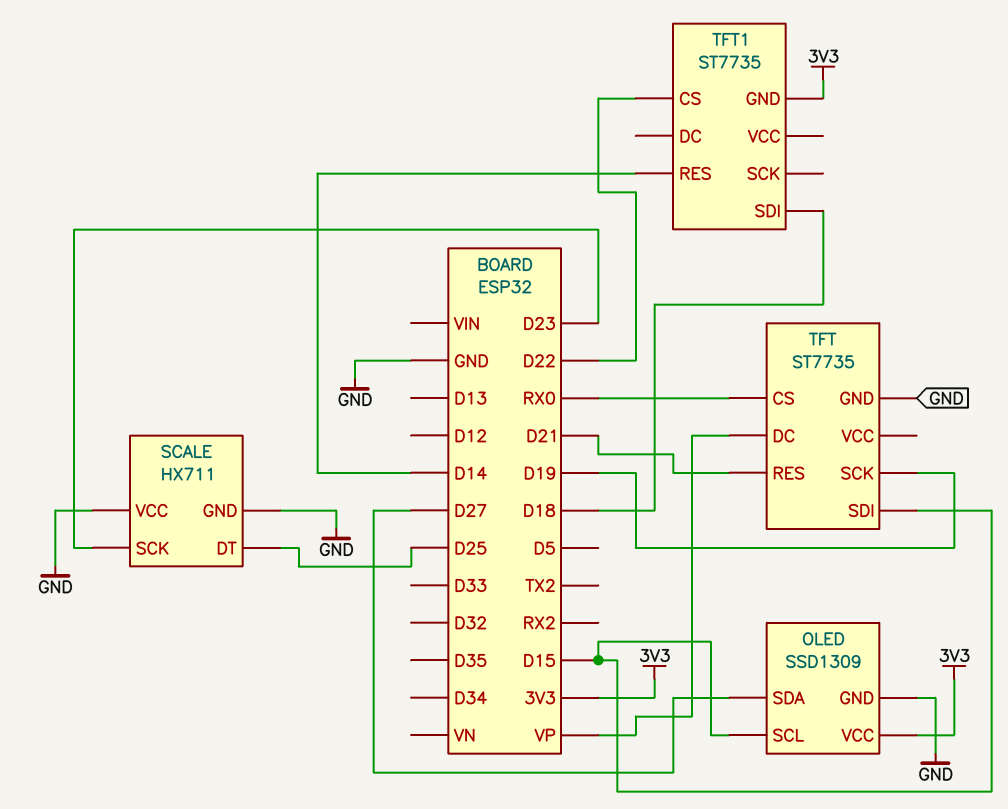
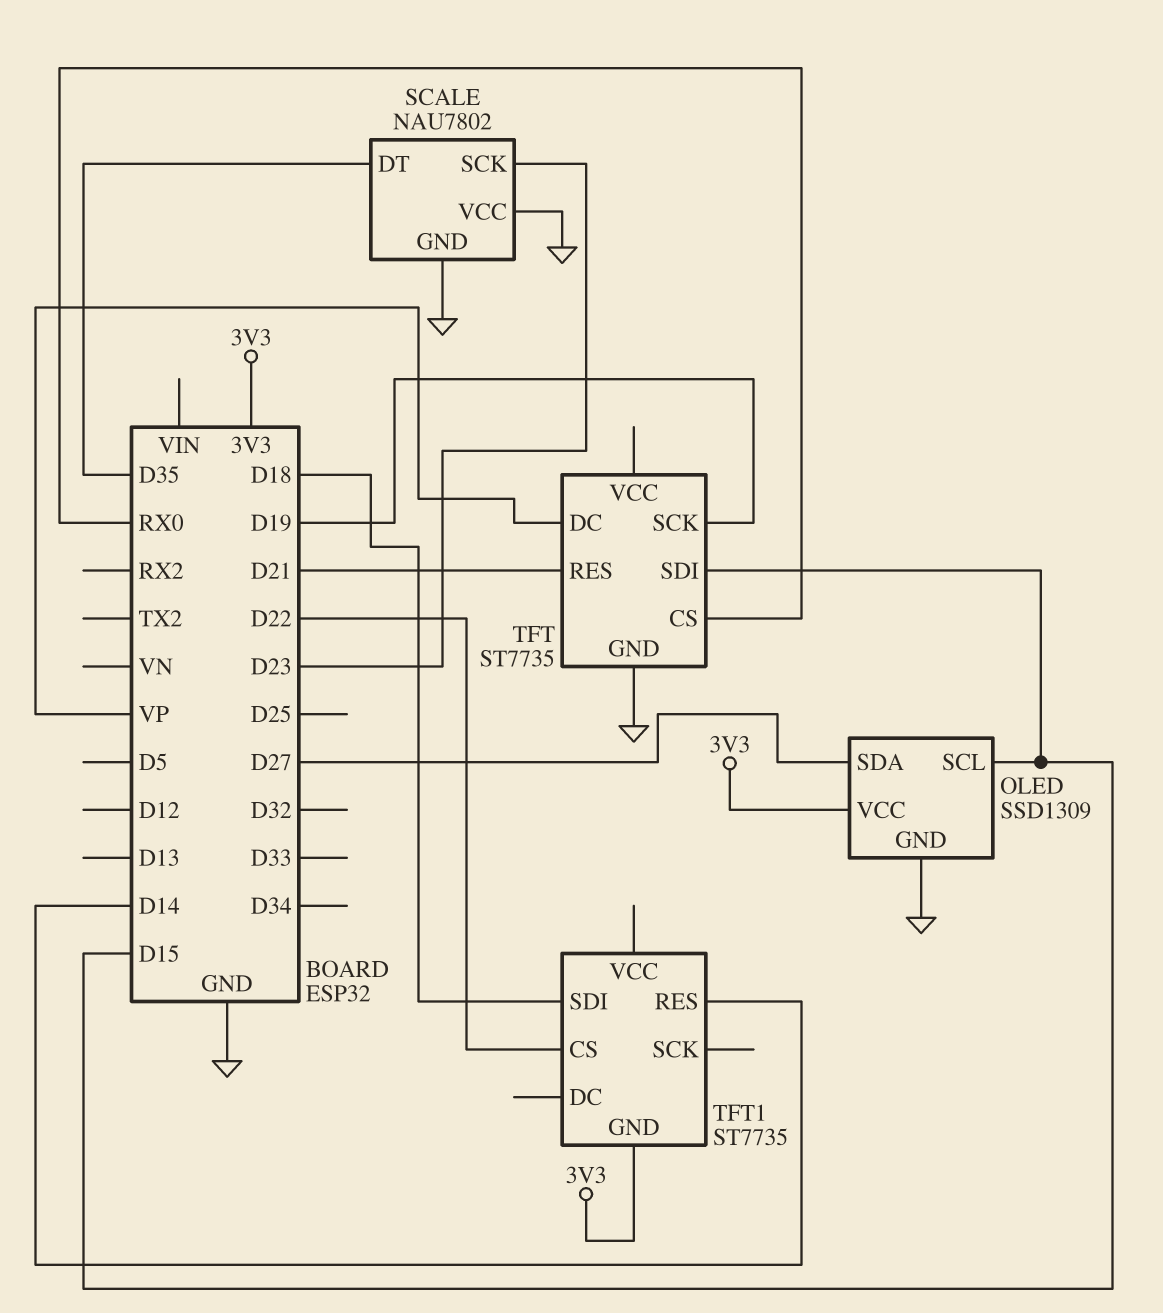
SCALE: HX711 -> NAU7802
SCALE pin DT: D25 -> D35

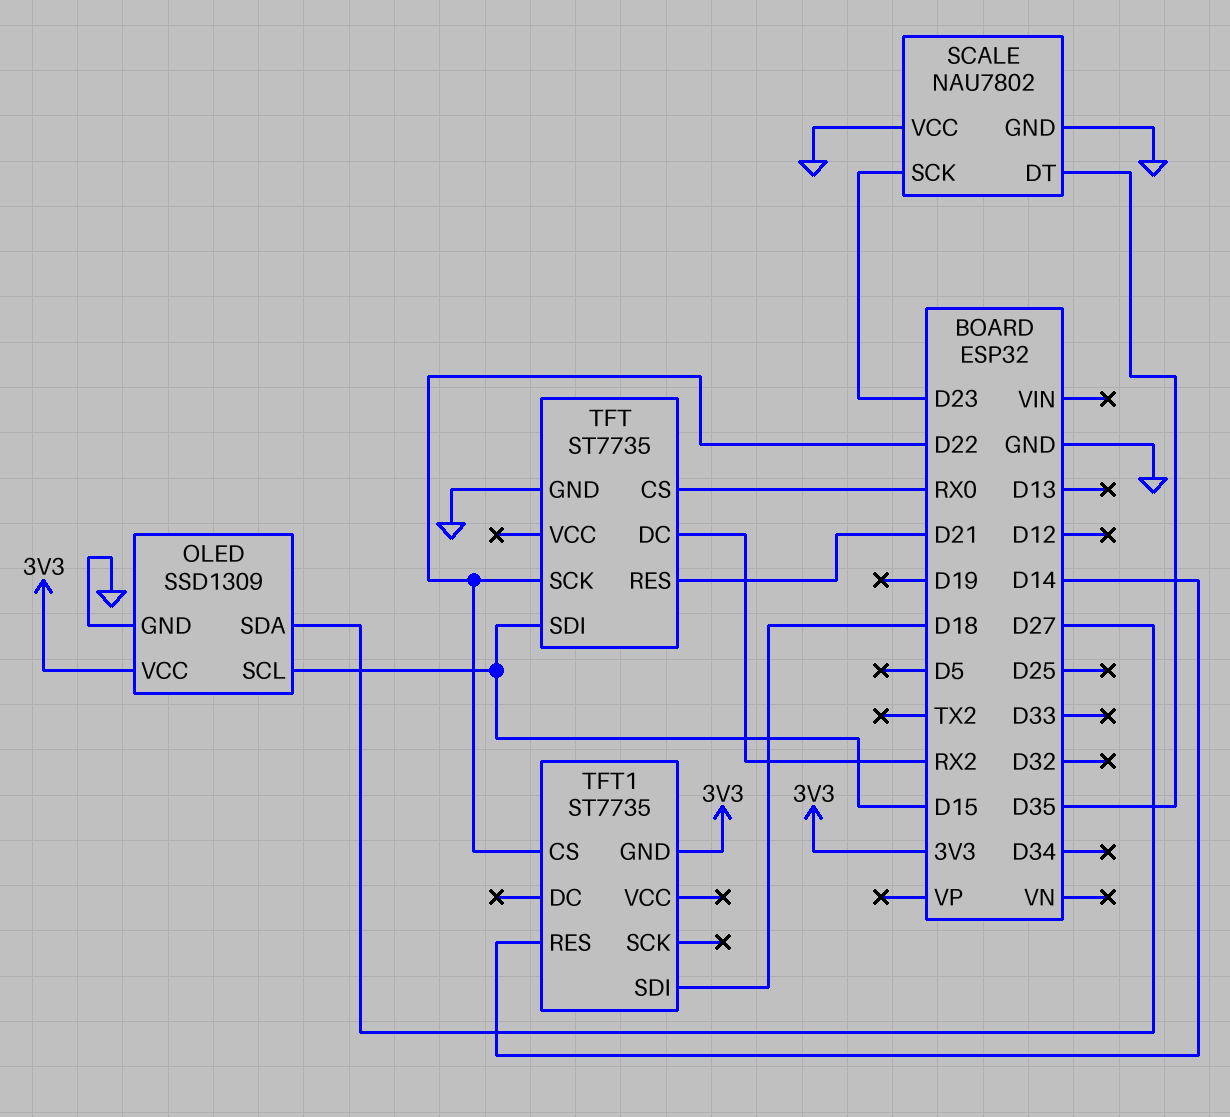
TFT pin DC: VP -> RX2
TFT pin SCK: D19 -> D22

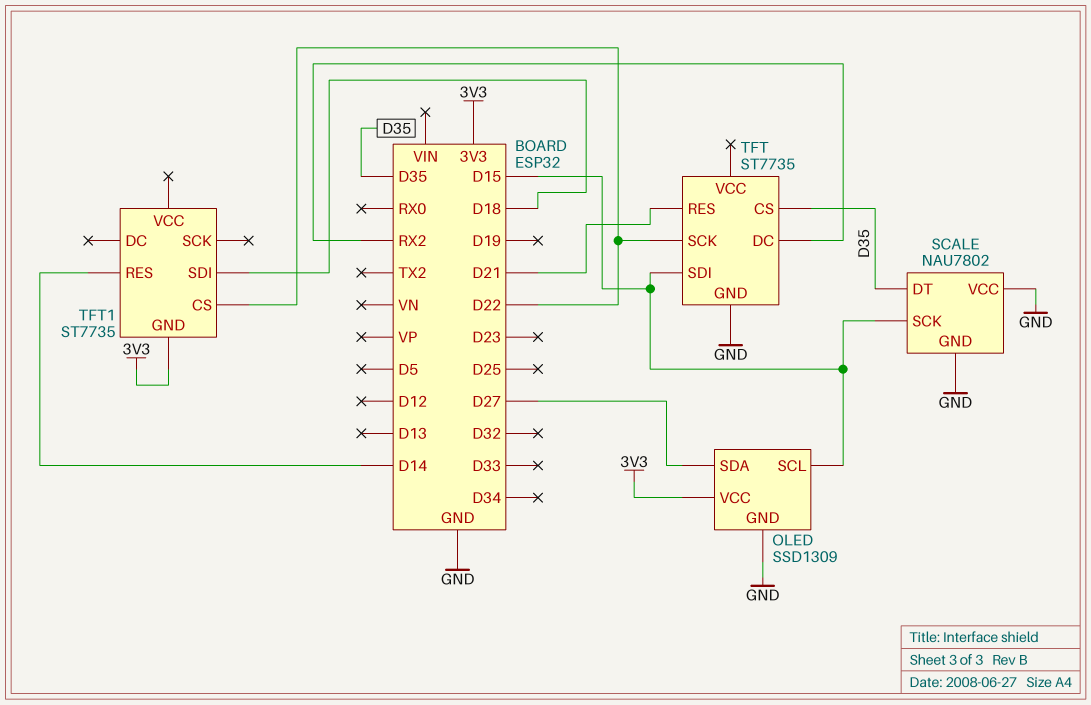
SCALE pin SCK: D23 -> D15
TFT pin CS: RX0 -> D35

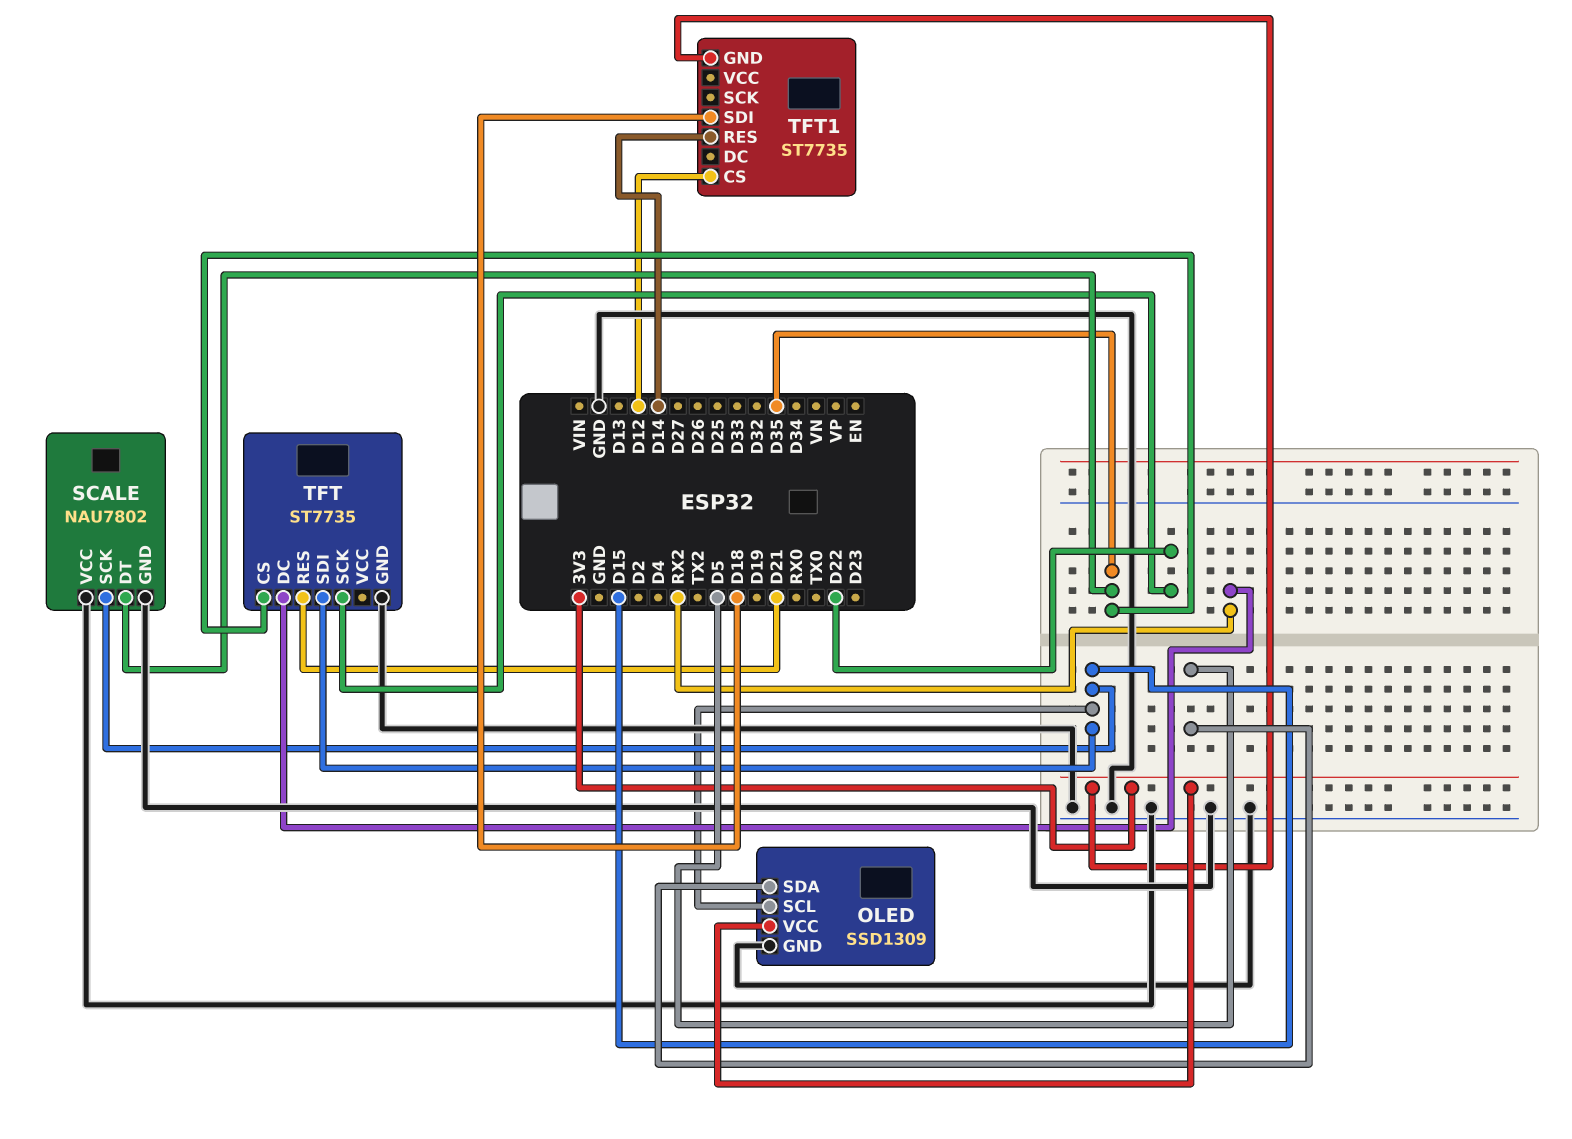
OLED pin SDA: D27 -> D5
TFT1 pin CS: D22 -> D12

